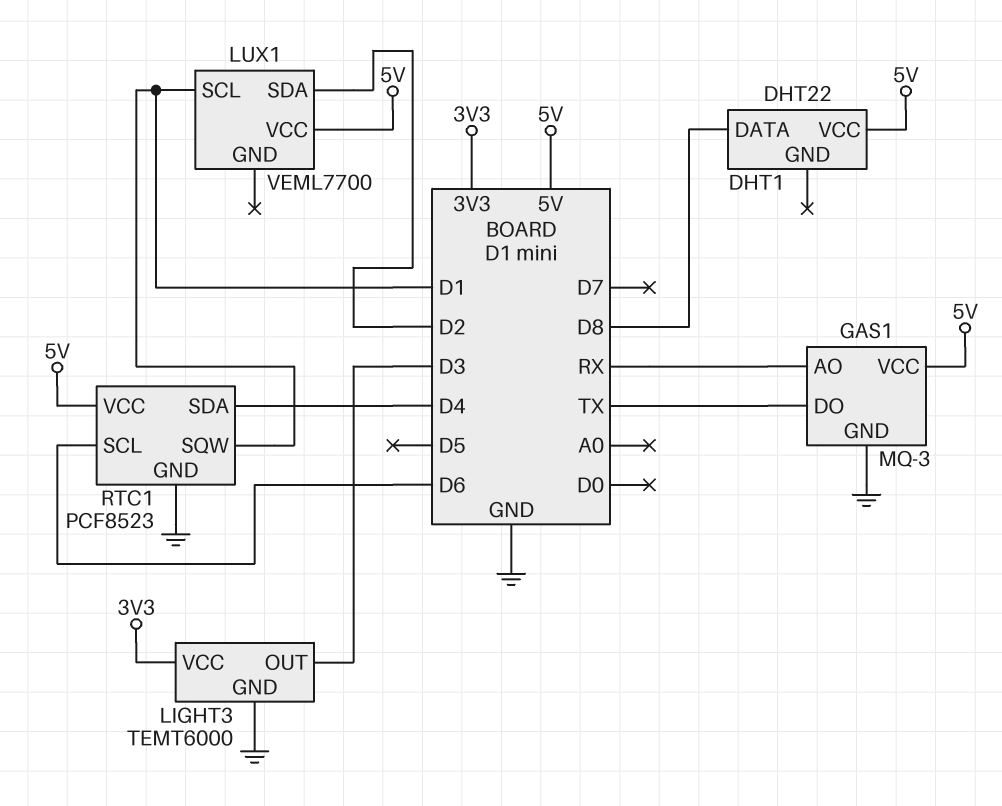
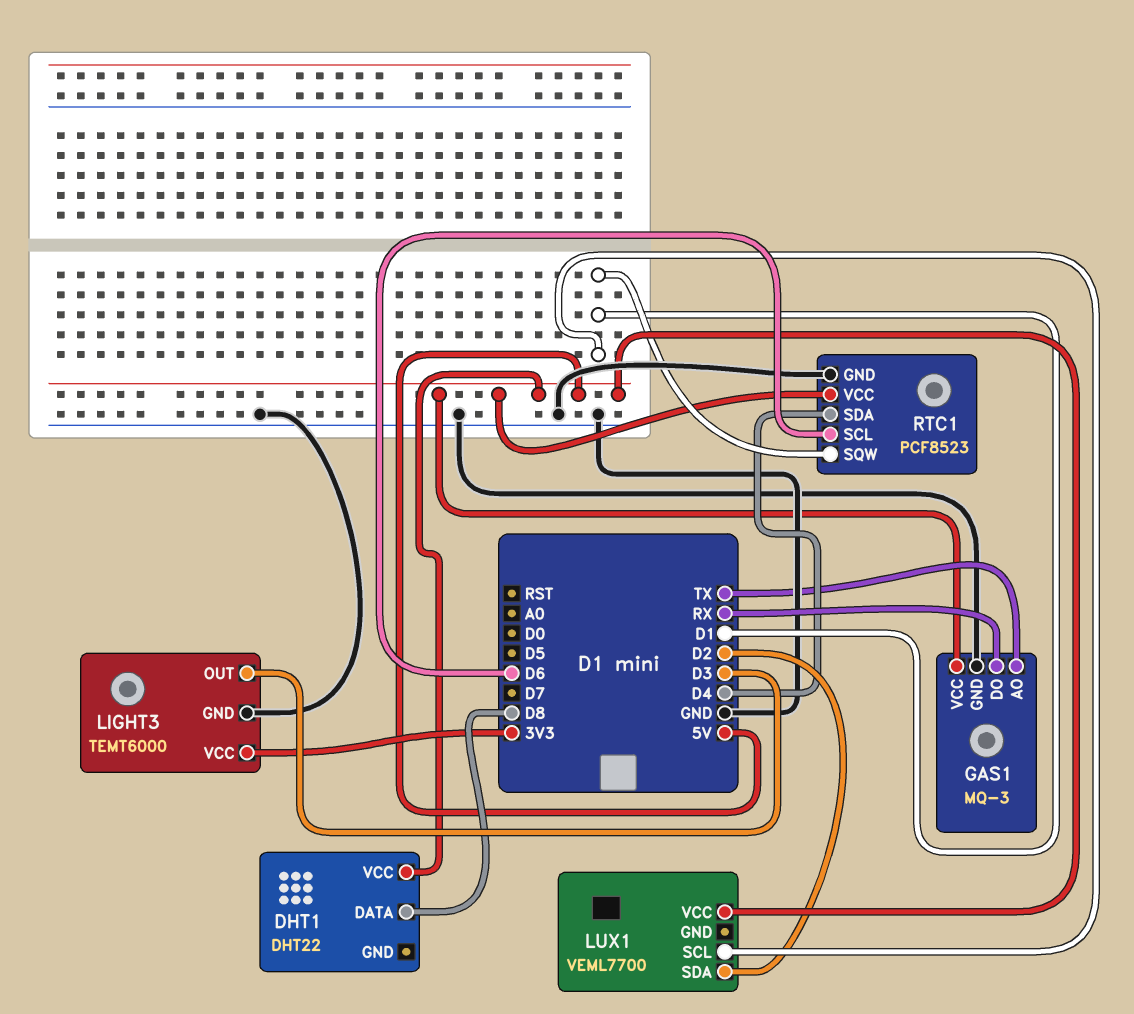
GAS1 pin AO: RX -> TX
GAS1 pin DO: TX -> RX

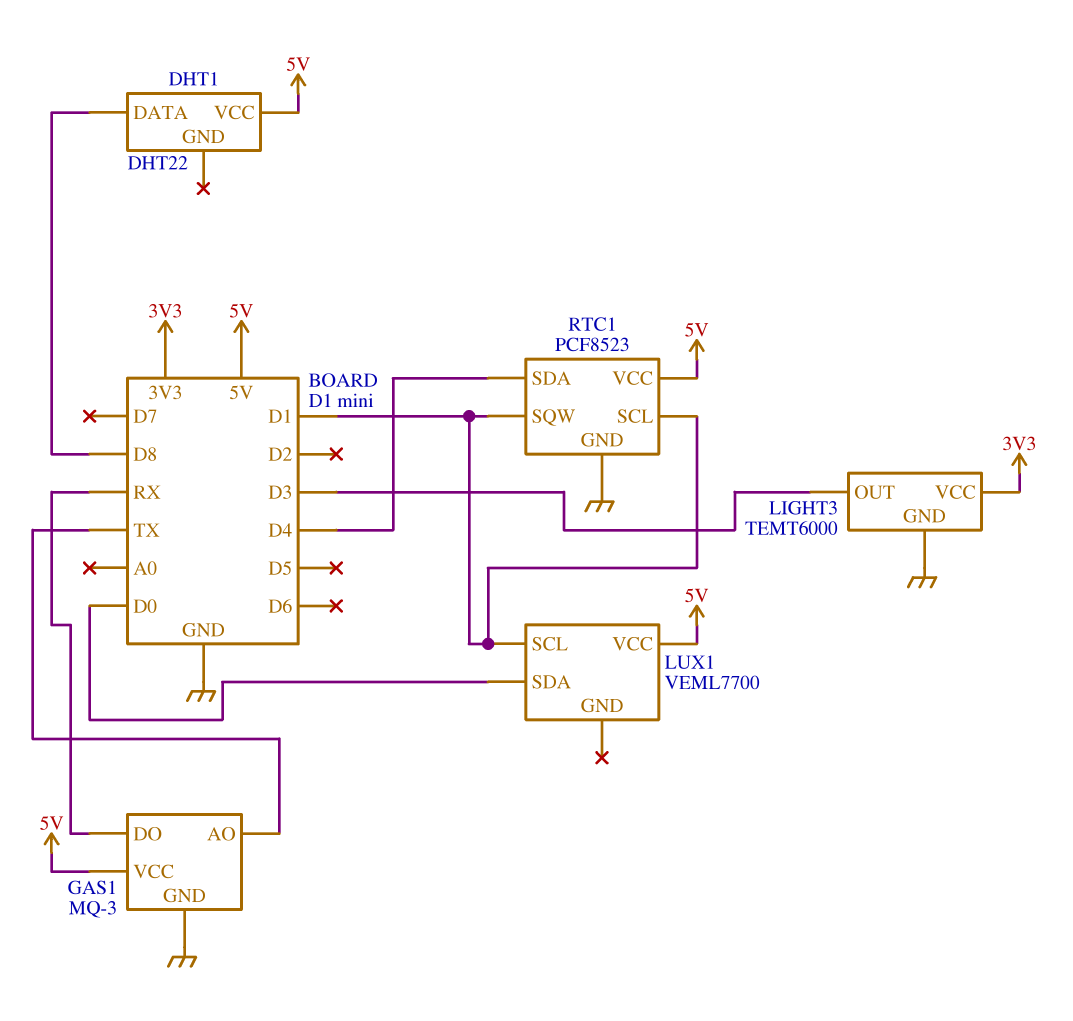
LUX1 pin SDA: D2 -> D0
RTC1 pin SCL: D6 -> D1

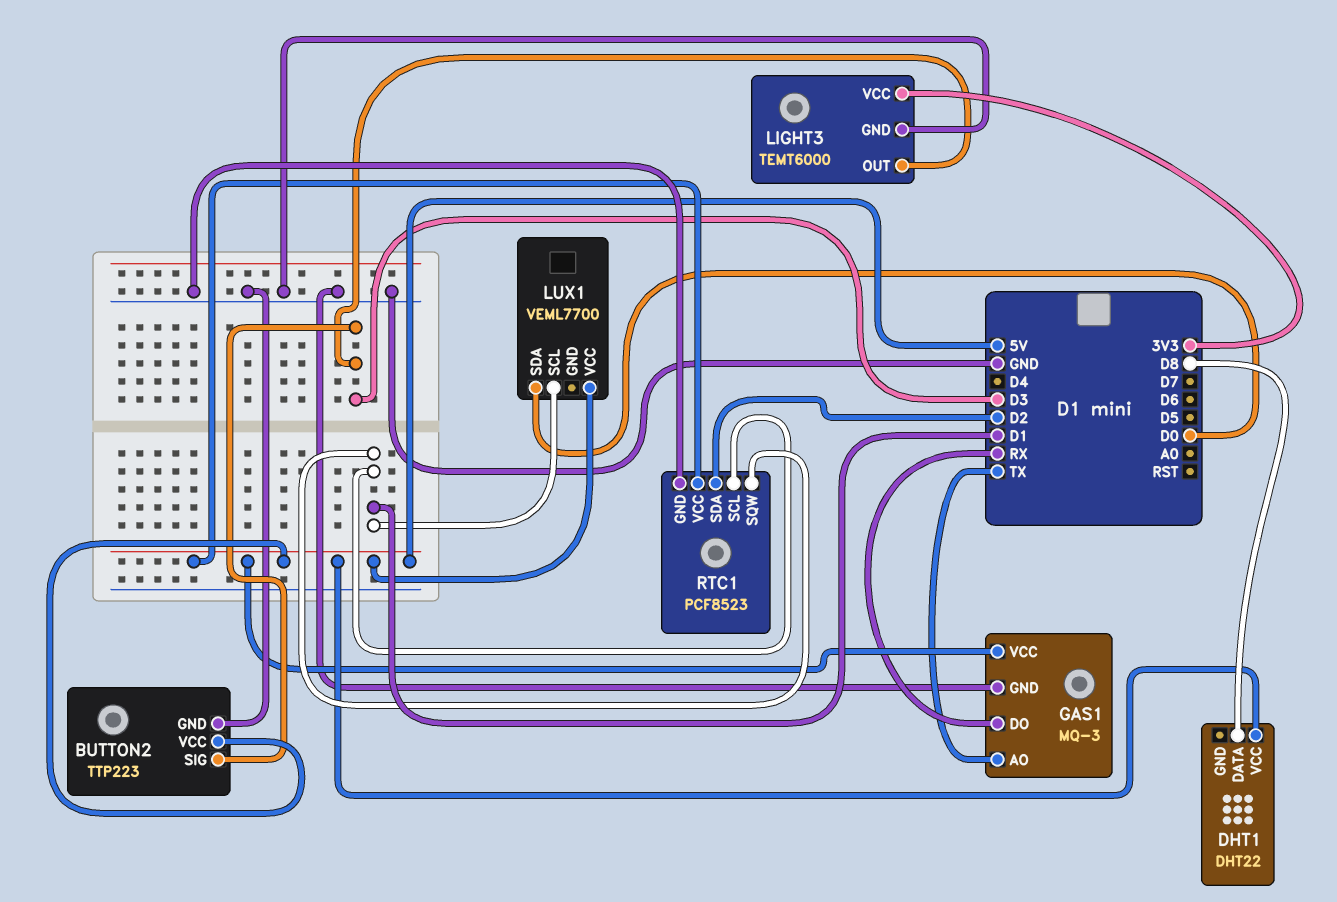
BUTTON2: none -> TTP223
BUTTON2 pin GND: none -> GND
BUTTON2 pin SIG: none -> D3
BUTTON2 pin VCC: none -> 5V
RTC1 pin SDA: D4 -> D2

